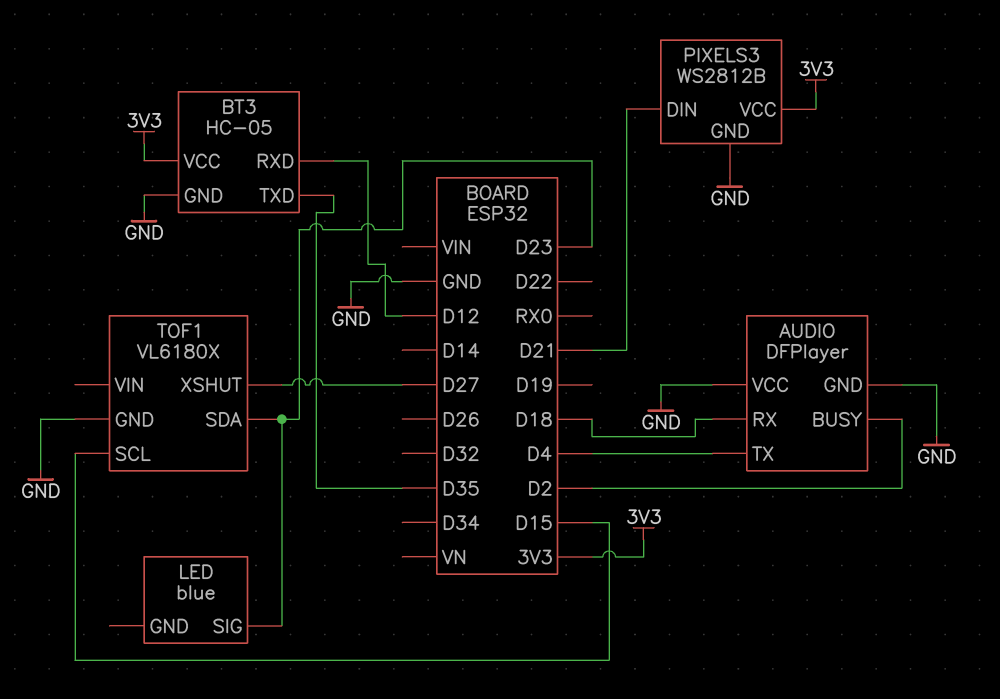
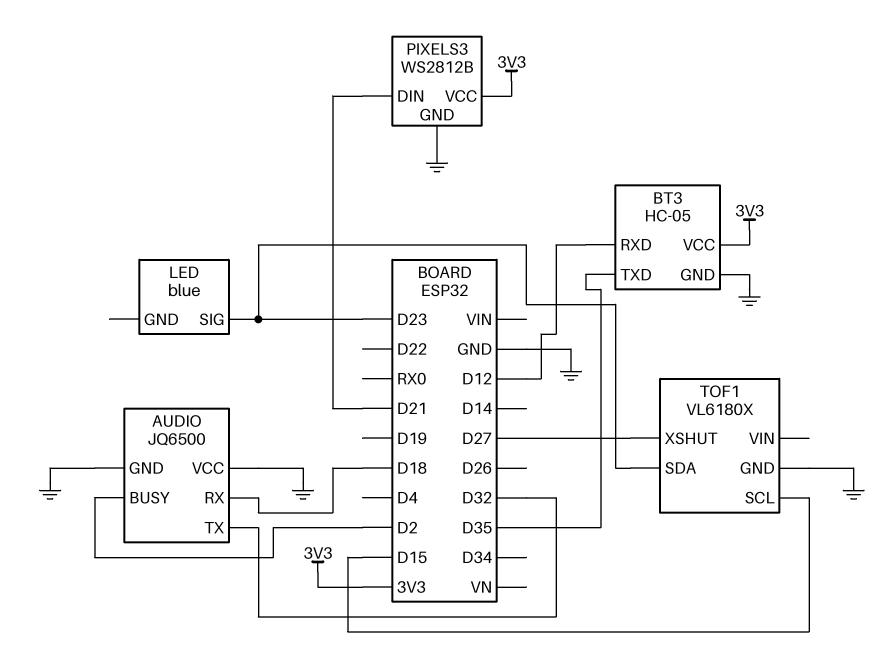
AUDIO: DFPlayer -> JQ6500
AUDIO pin TX: D4 -> D32

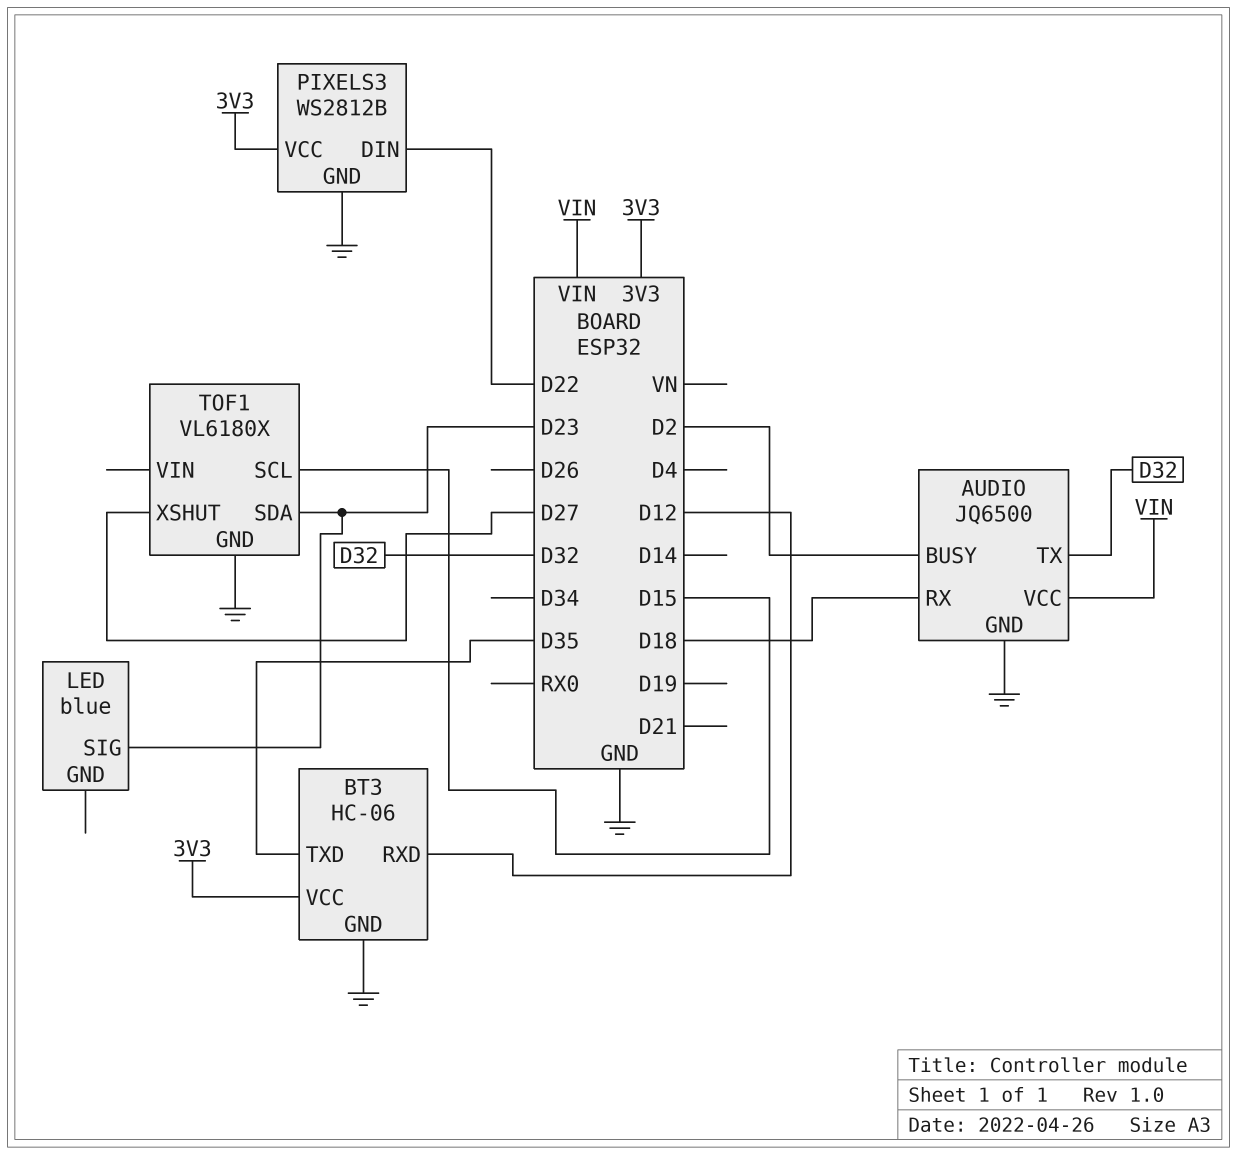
AUDIO pin VCC: GND -> VIN
BT3: HC-05 -> HC-06
PIXELS3 pin DIN: D21 -> D22

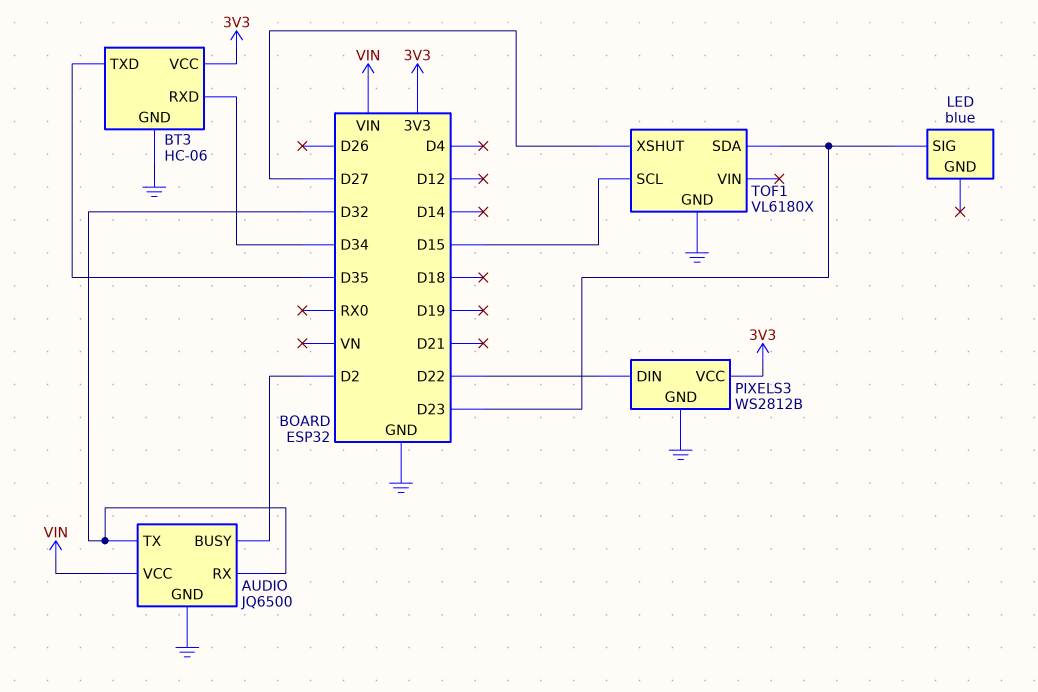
AUDIO pin RX: D18 -> D32
BT3 pin RXD: D12 -> D34

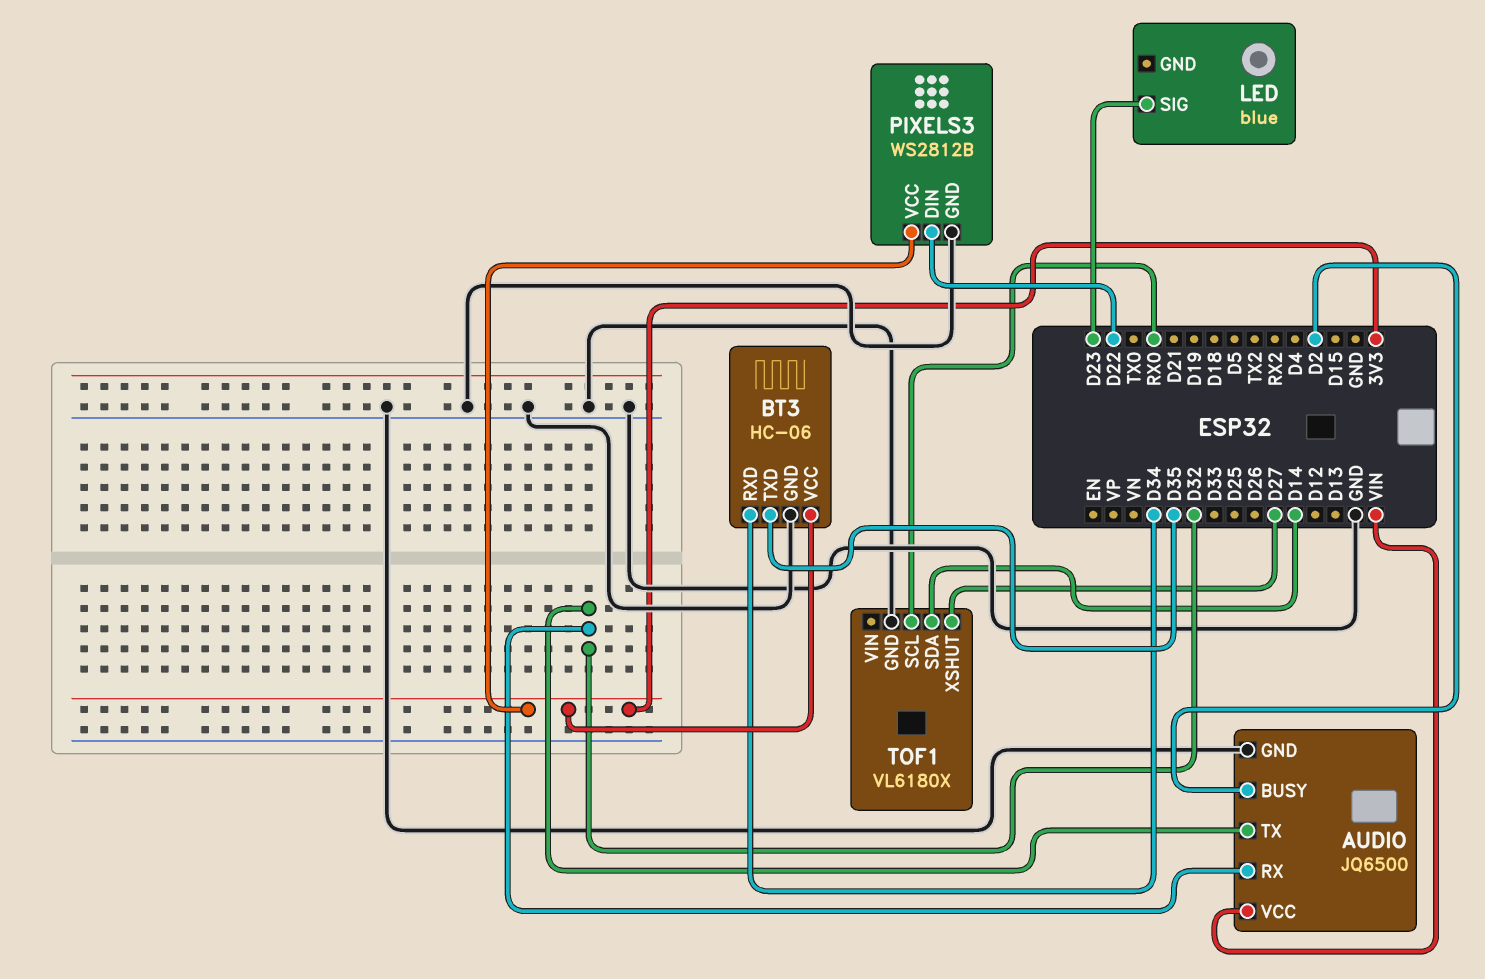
TOF1 pin SCL: D15 -> RX0
TOF1 pin SDA: D23 -> D14

